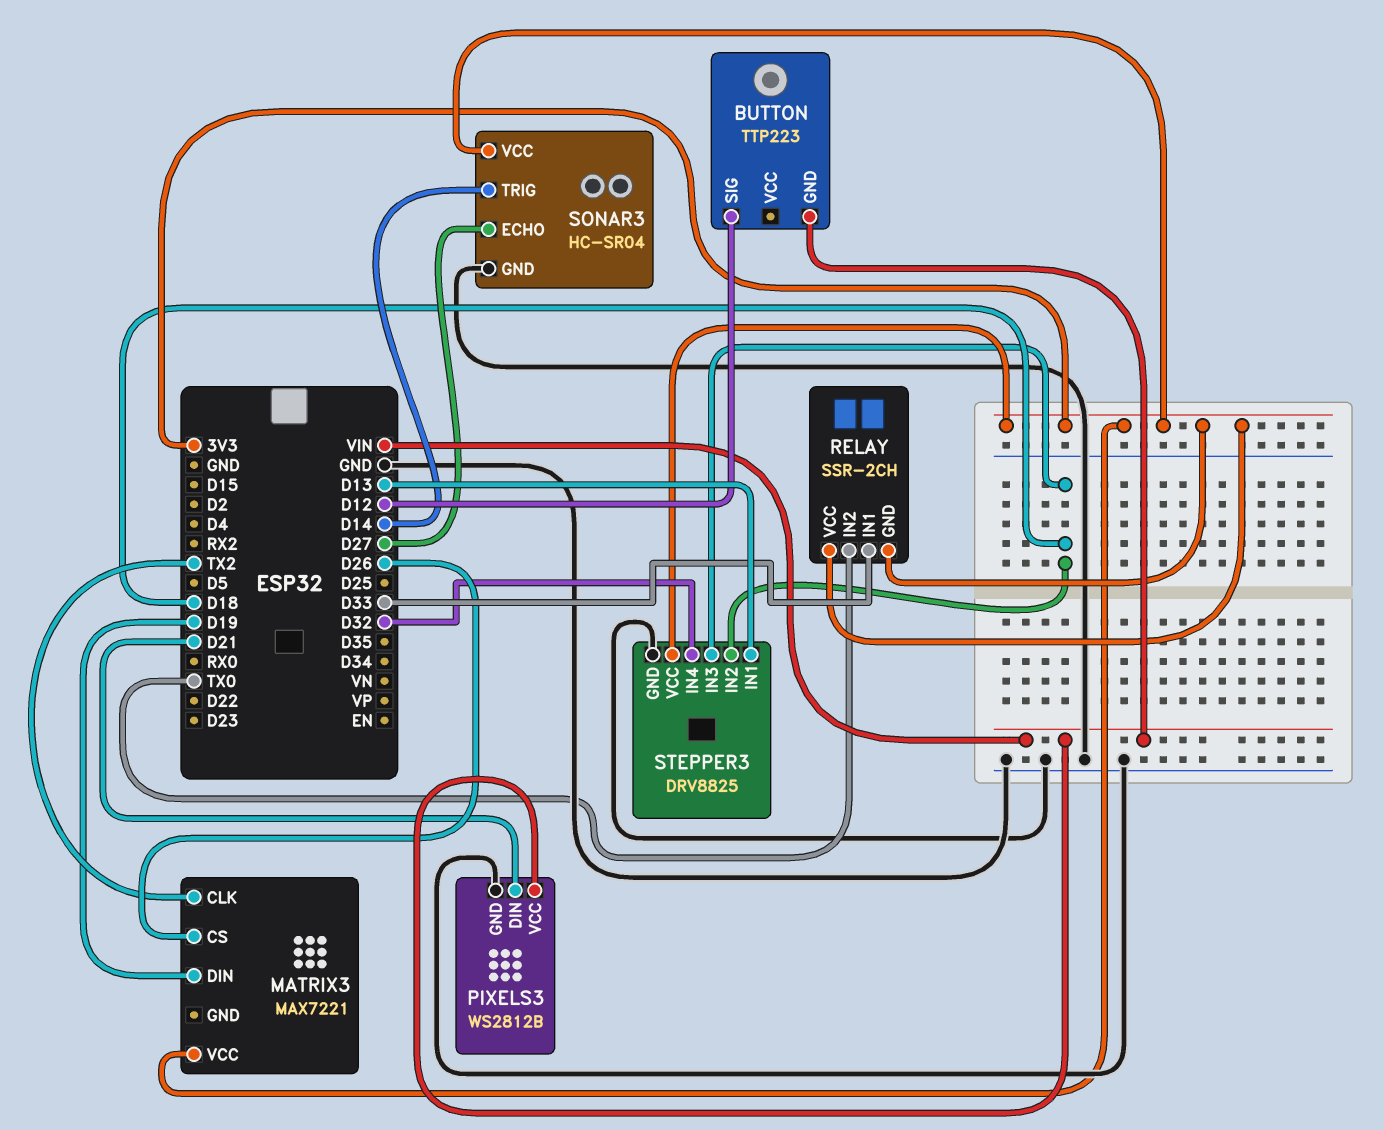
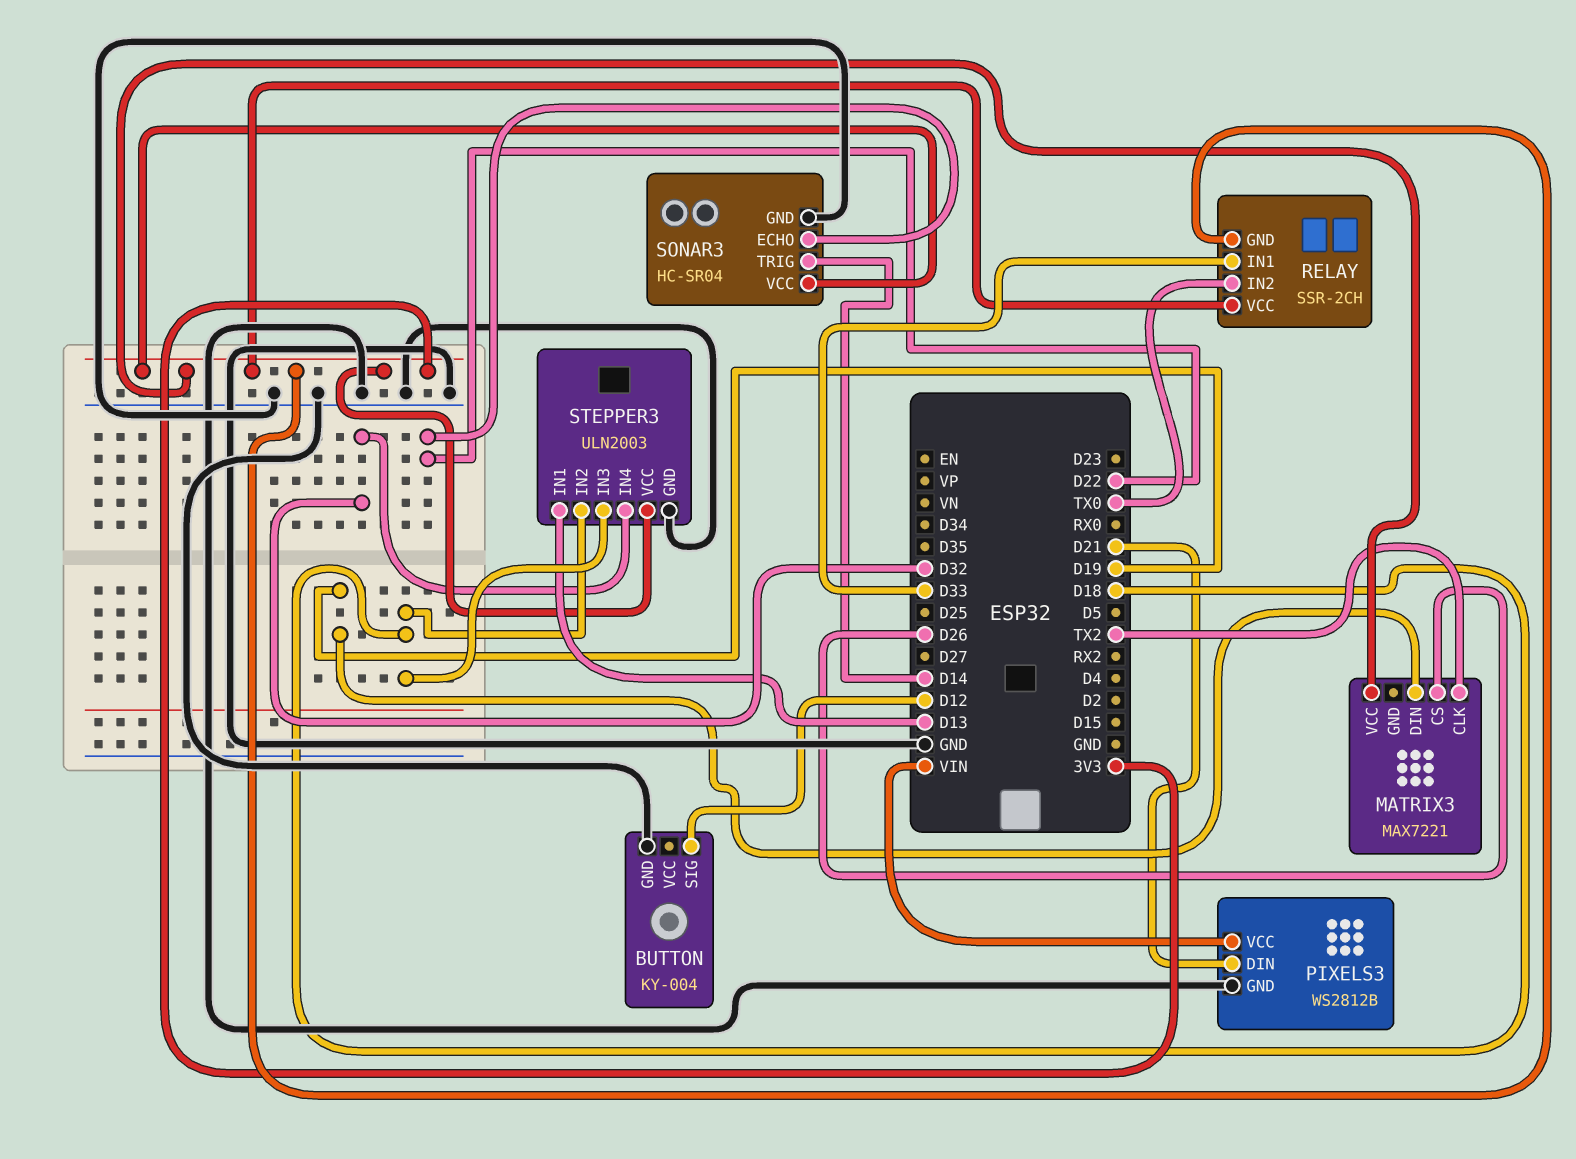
BUTTON: TTP223 -> KY-004
BUTTON pin GND: VIN -> GND
SONAR3 pin ECHO: D27 -> D22
STEPPER3: DRV8825 -> ULN2003

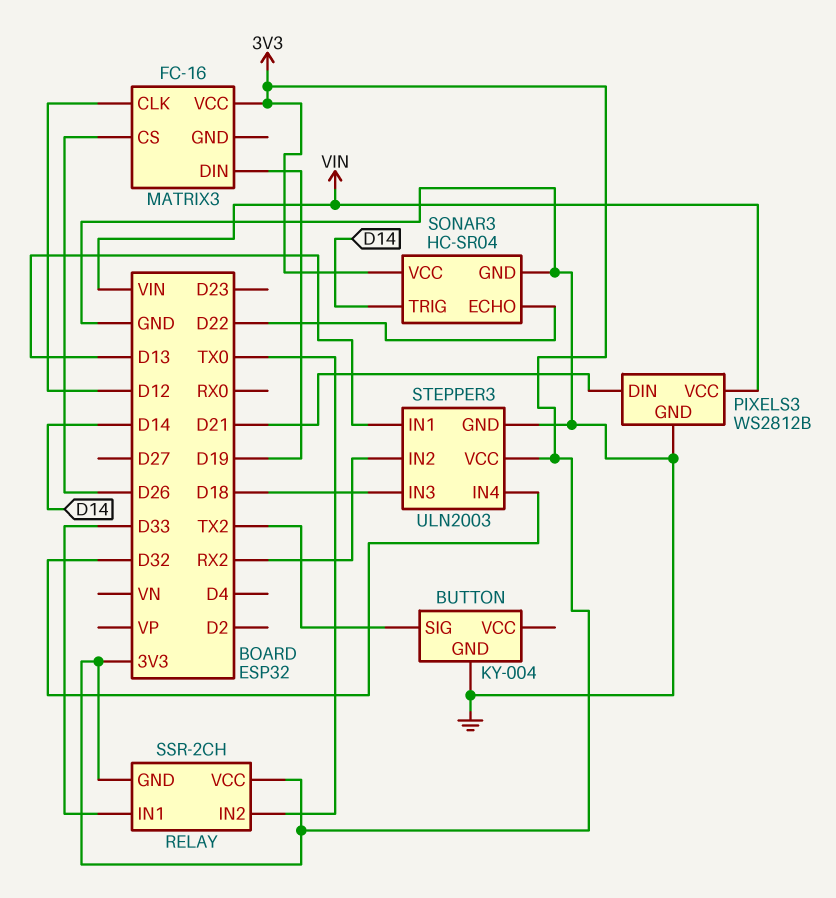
BUTTON pin SIG: D12 -> TX2
MATRIX3: MAX7221 -> FC-16
MATRIX3 pin CLK: TX2 -> D12
STEPPER3 pin IN2: D18 -> RX2

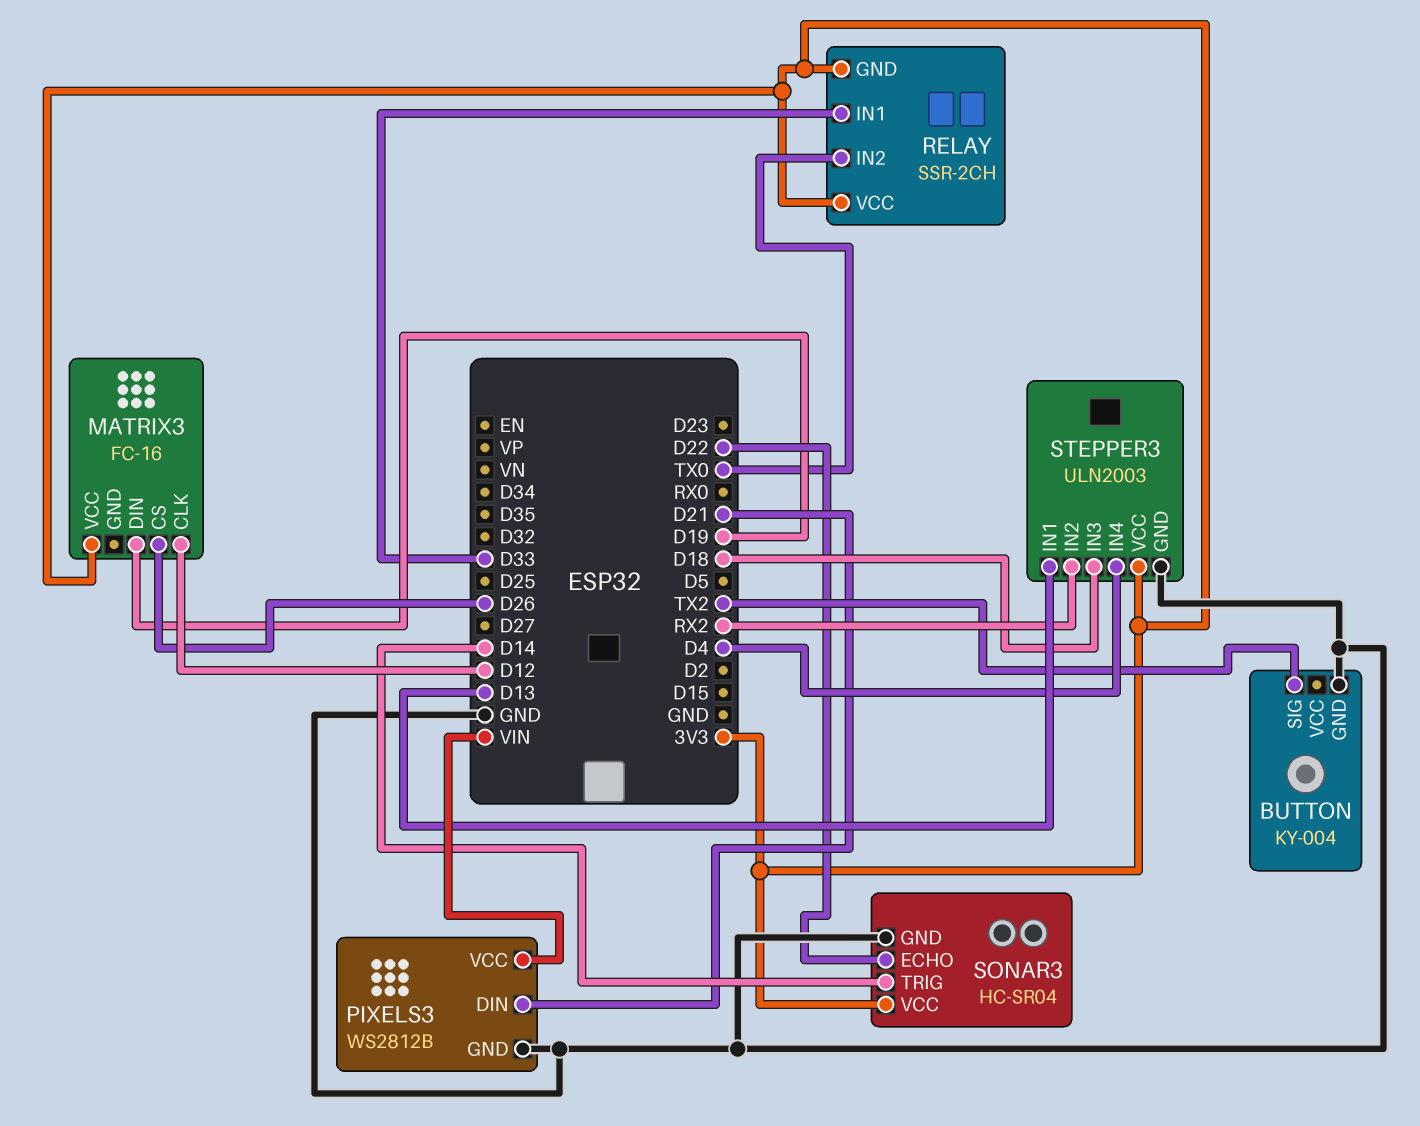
STEPPER3 pin IN4: D32 -> D4

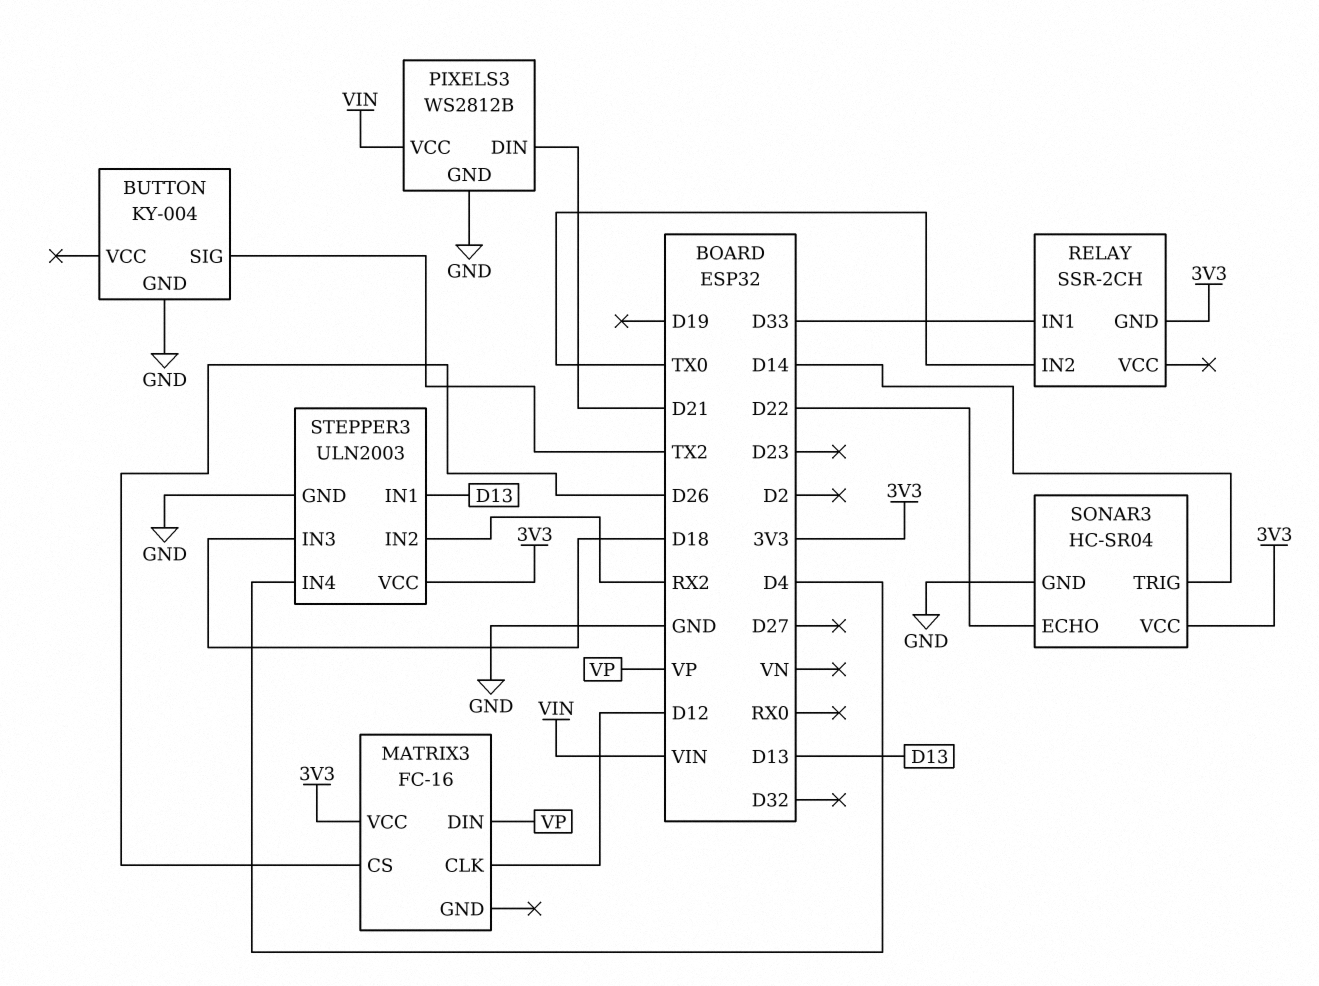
MATRIX3 pin DIN: D19 -> VP
RELAY pin VCC: 3V3 -> none

